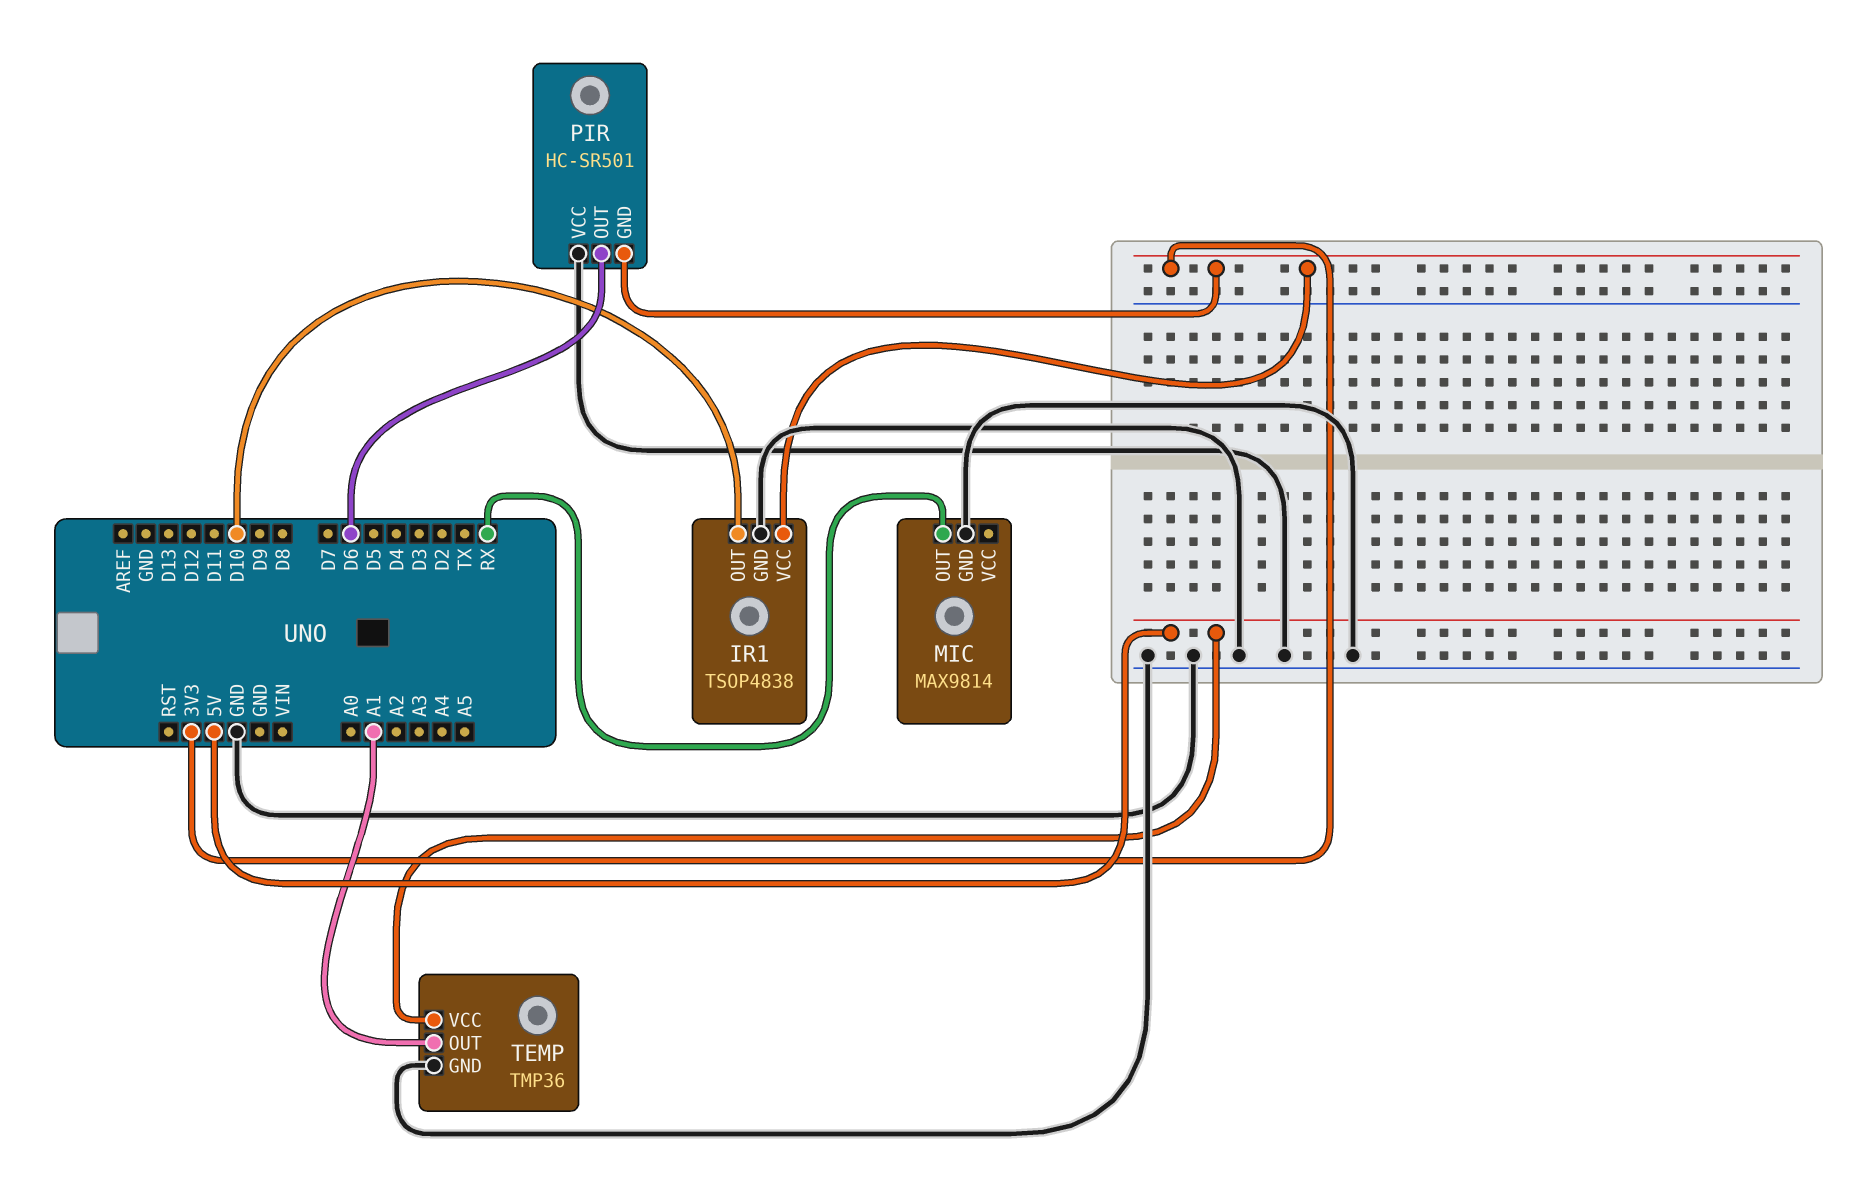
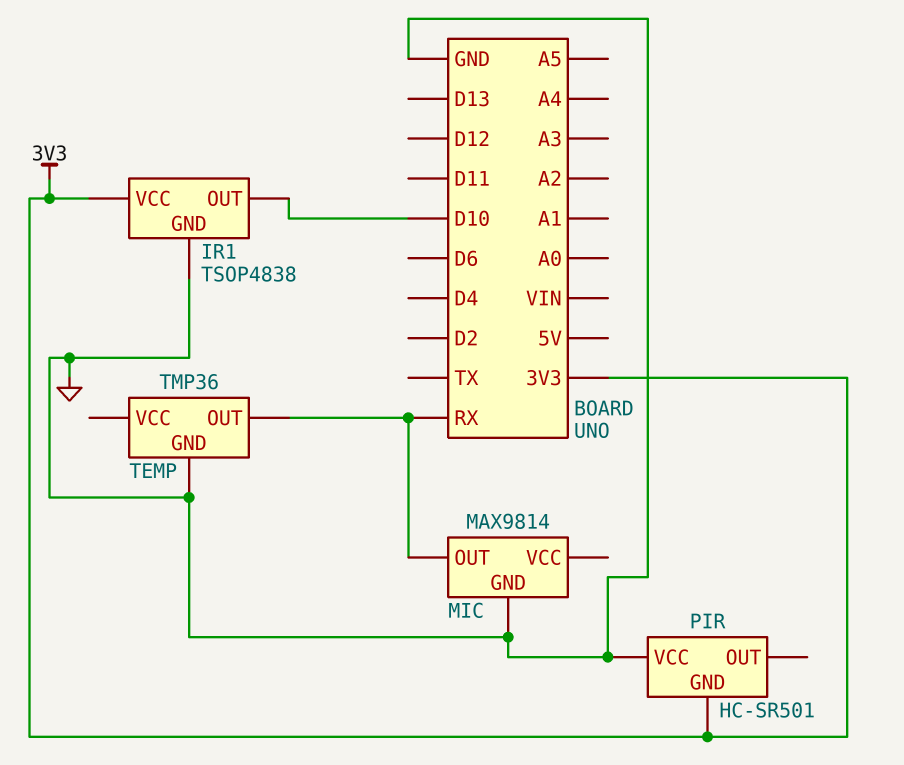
PIR pin OUT: D6 -> none
TEMP pin OUT: A1 -> RX
TEMP pin VCC: 5V -> none

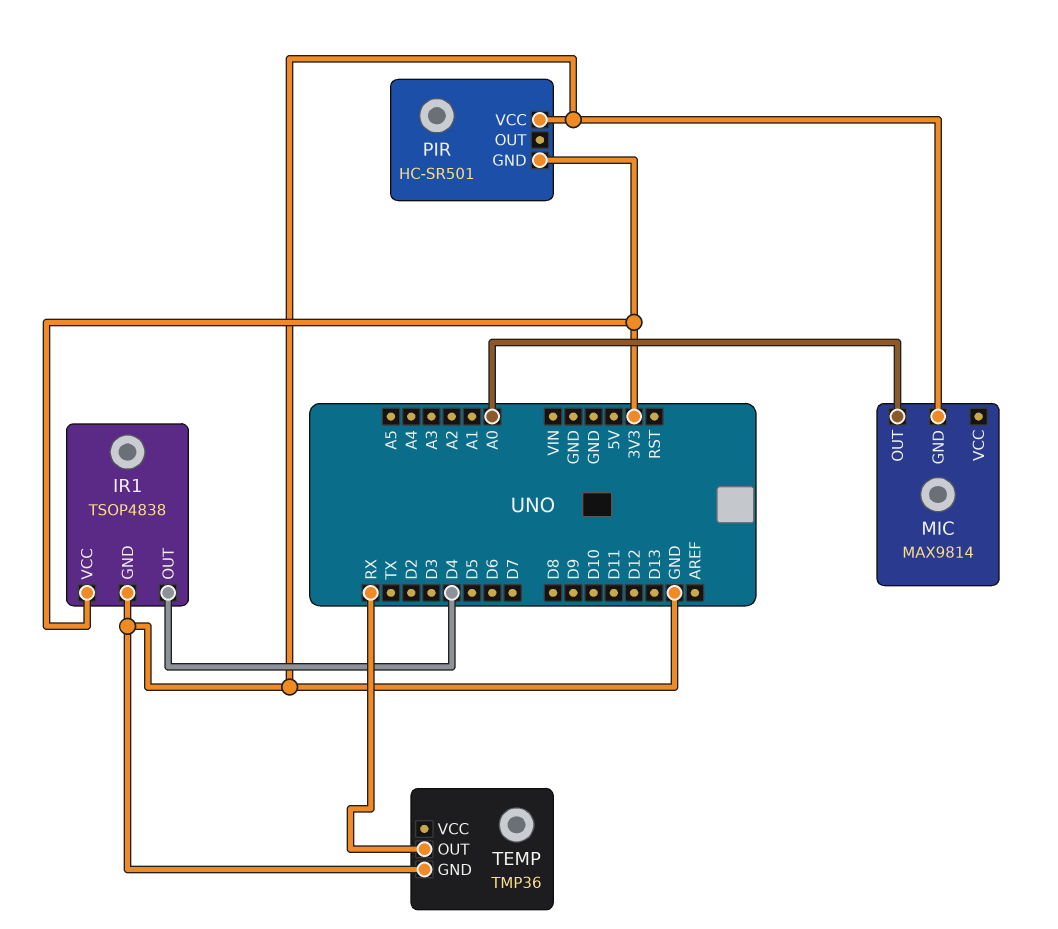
IR1 pin OUT: D10 -> D4
MIC pin OUT: RX -> A0

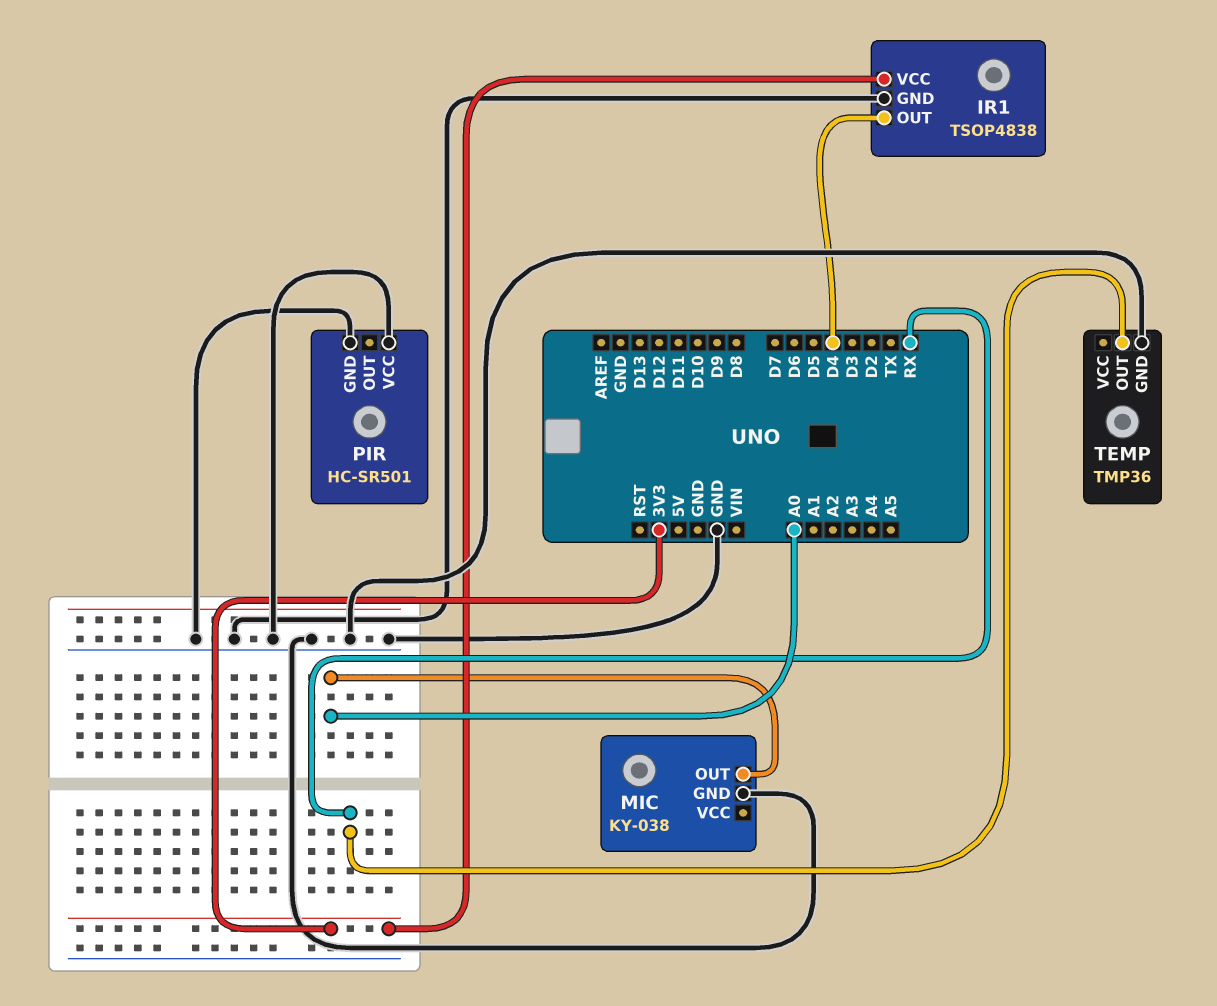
MIC: MAX9814 -> KY-038
PIR pin GND: 3V3 -> GND

